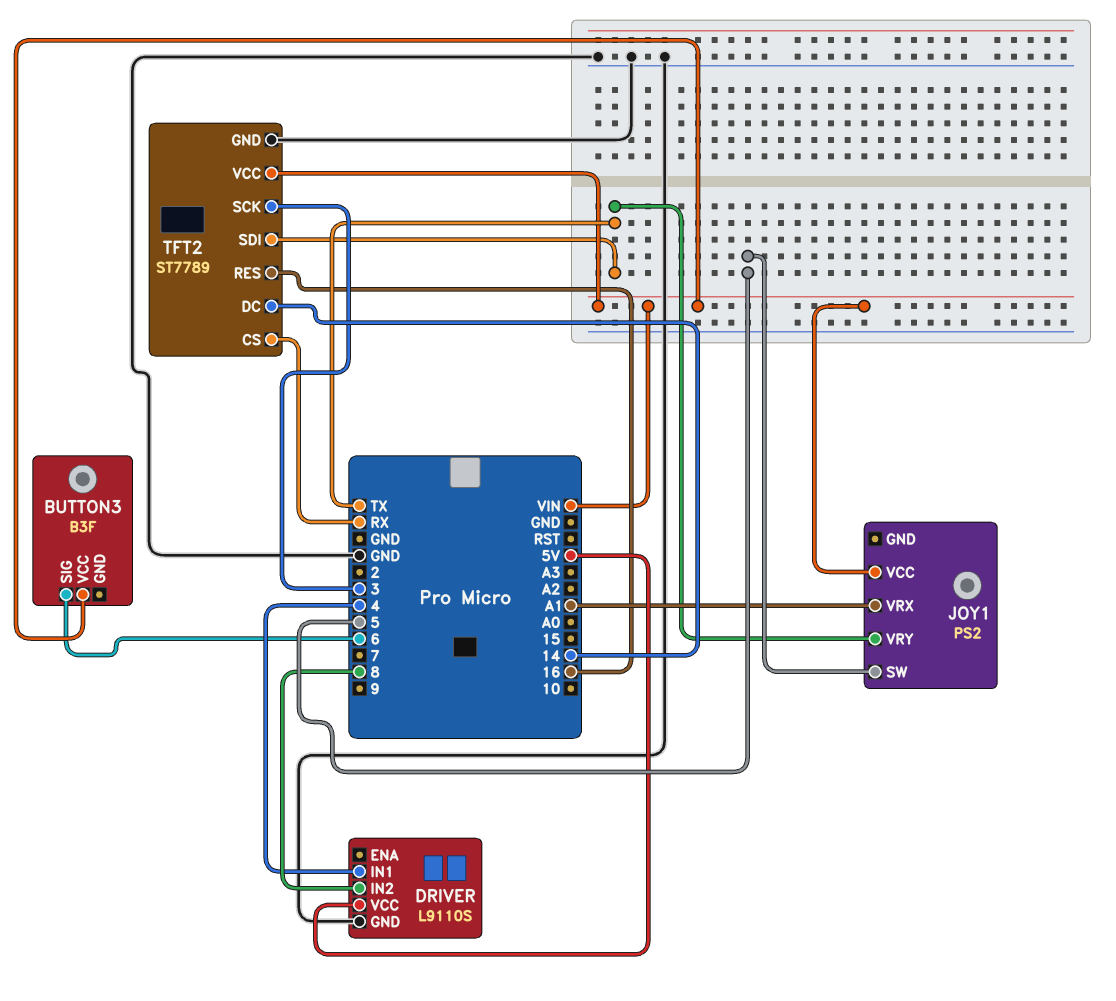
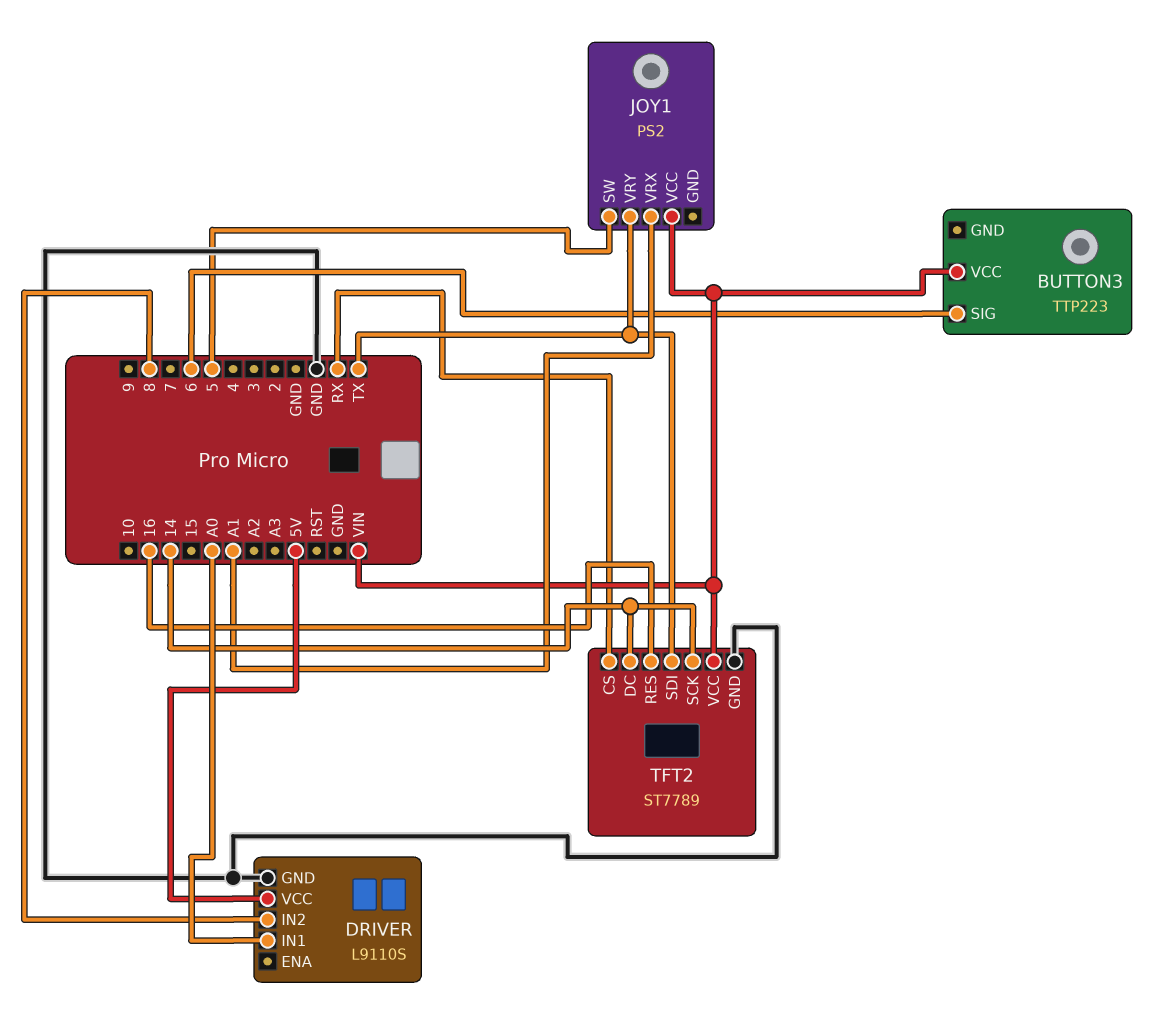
BUTTON3: B3F -> TTP223
DRIVER pin IN1: 4 -> A0
TFT2 pin SCK: 3 -> 14

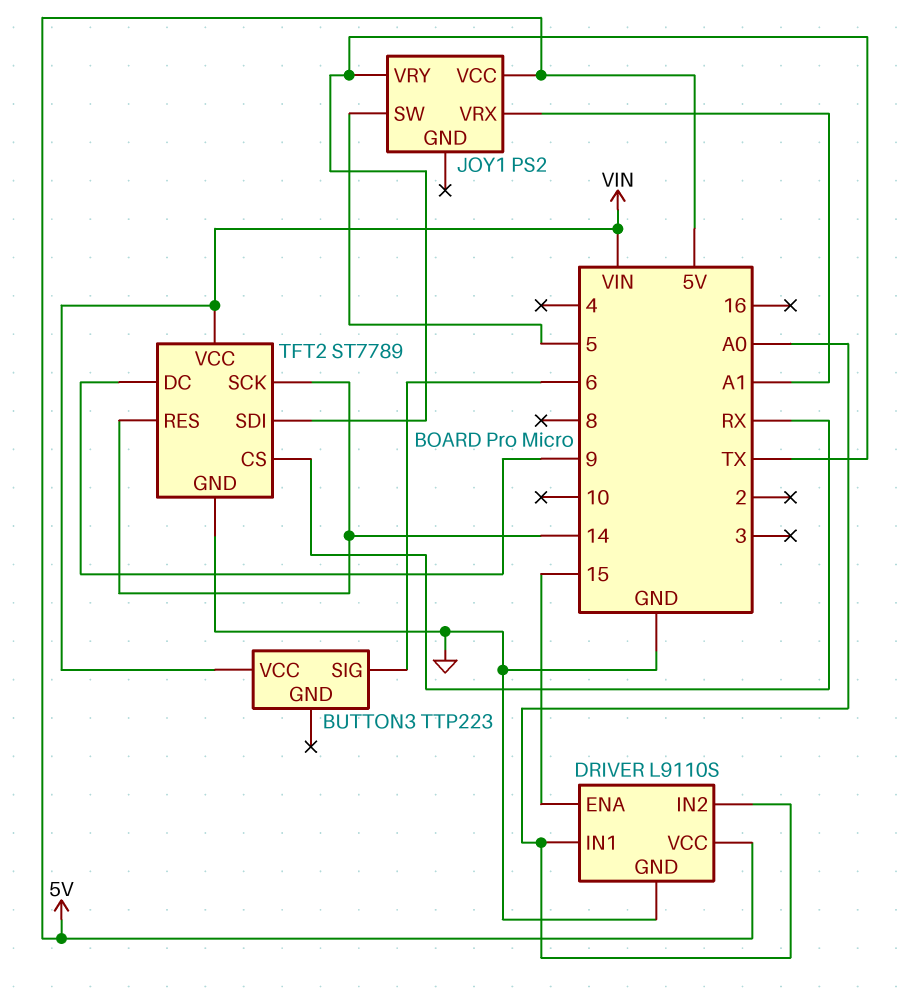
DRIVER pin ENA: none -> 15
DRIVER pin IN2: 8 -> A0
JOY1 pin VCC: VIN -> 5V
TFT2 pin DC: 14 -> 9
TFT2 pin RES: 16 -> 14

